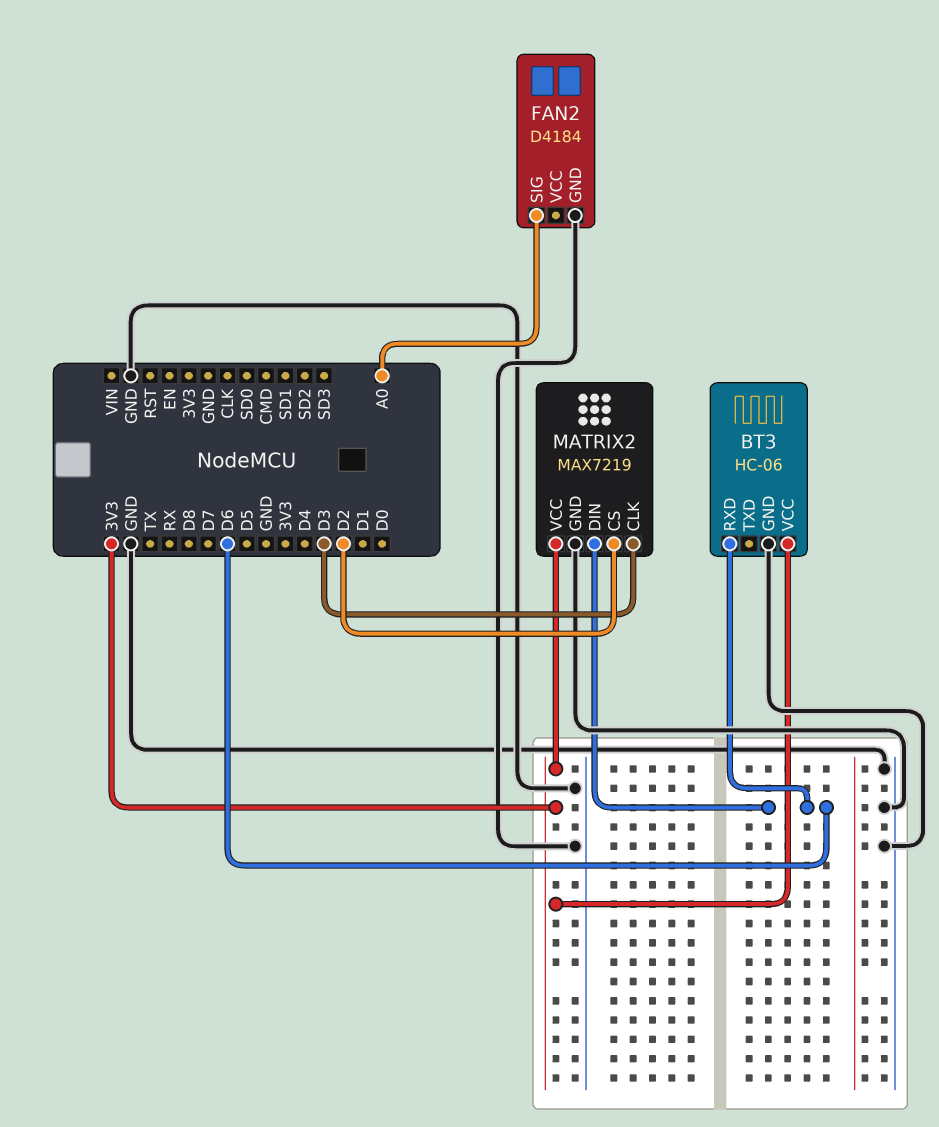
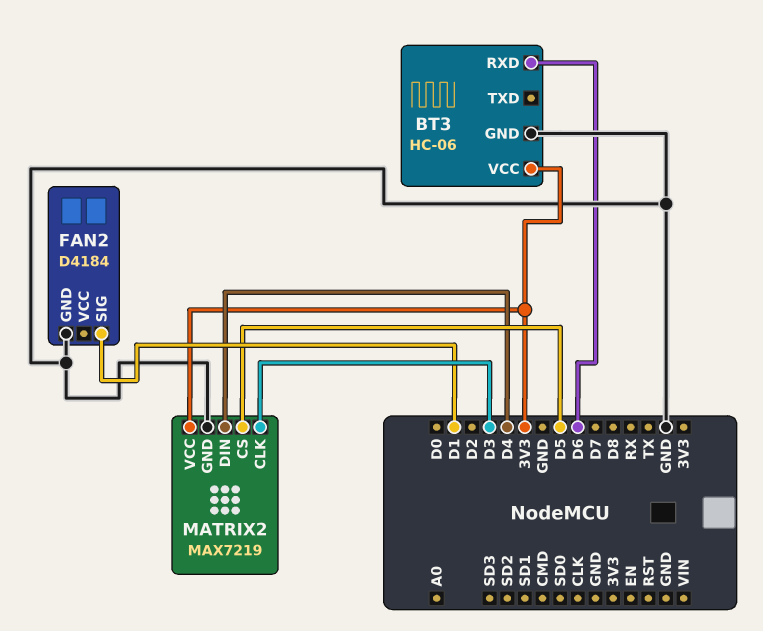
FAN2 pin SIG: A0 -> D1
MATRIX2 pin CS: D2 -> D5
MATRIX2 pin DIN: D6 -> D4

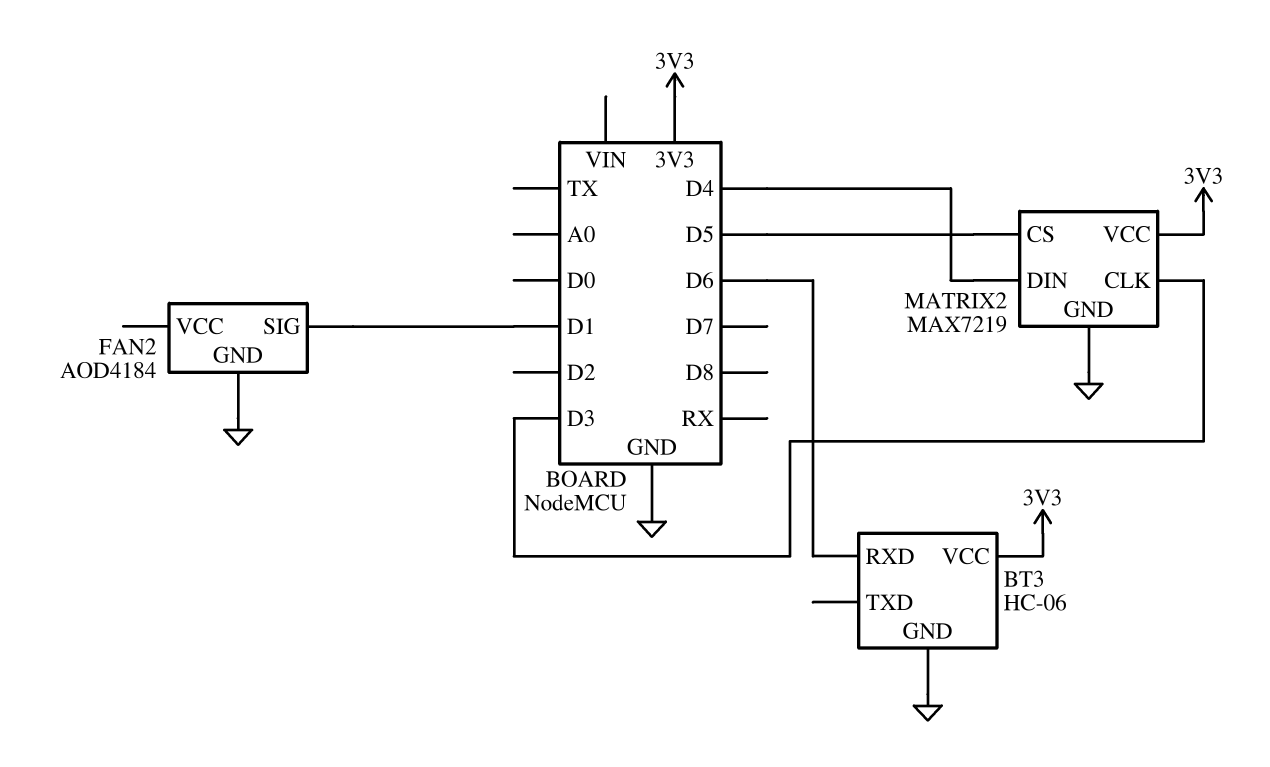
FAN2: D4184 -> AOD4184

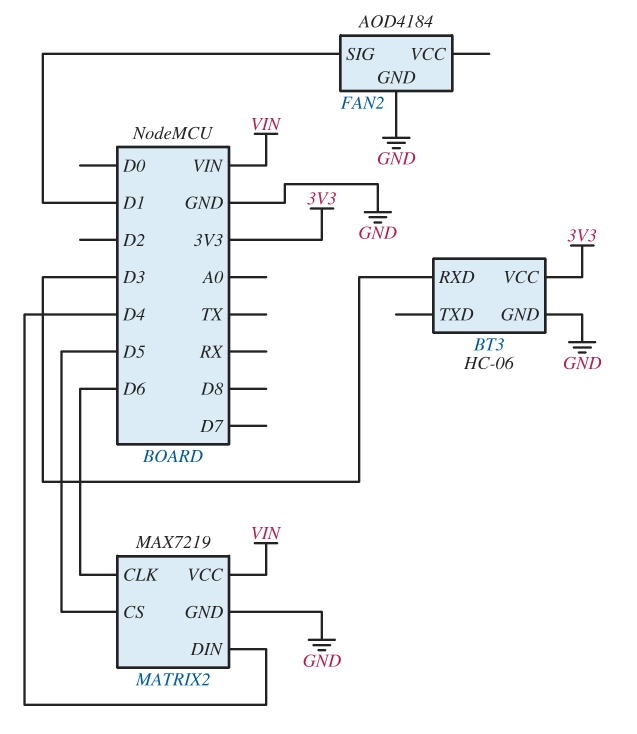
BT3 pin RXD: D6 -> D3
MATRIX2 pin CLK: D3 -> D6
MATRIX2 pin VCC: 3V3 -> VIN

